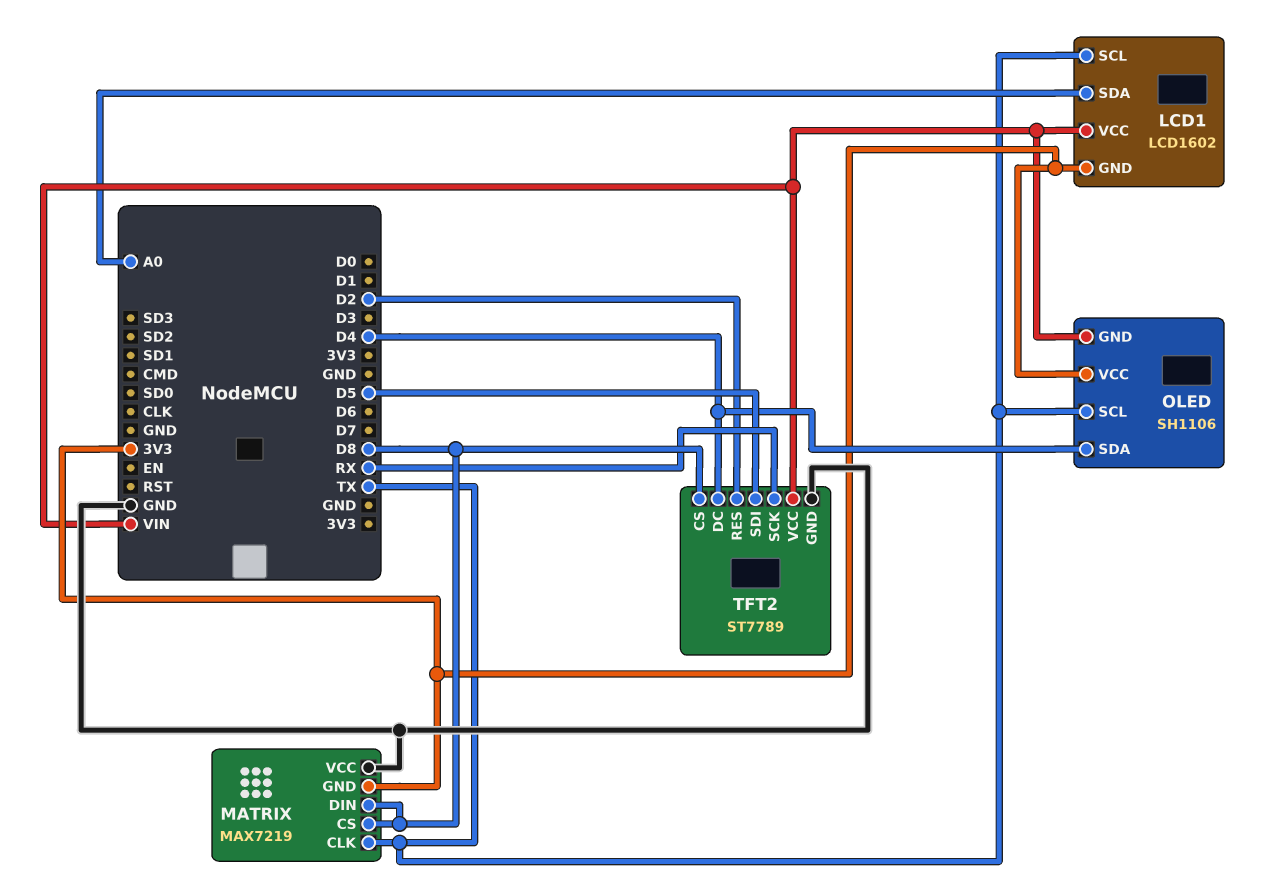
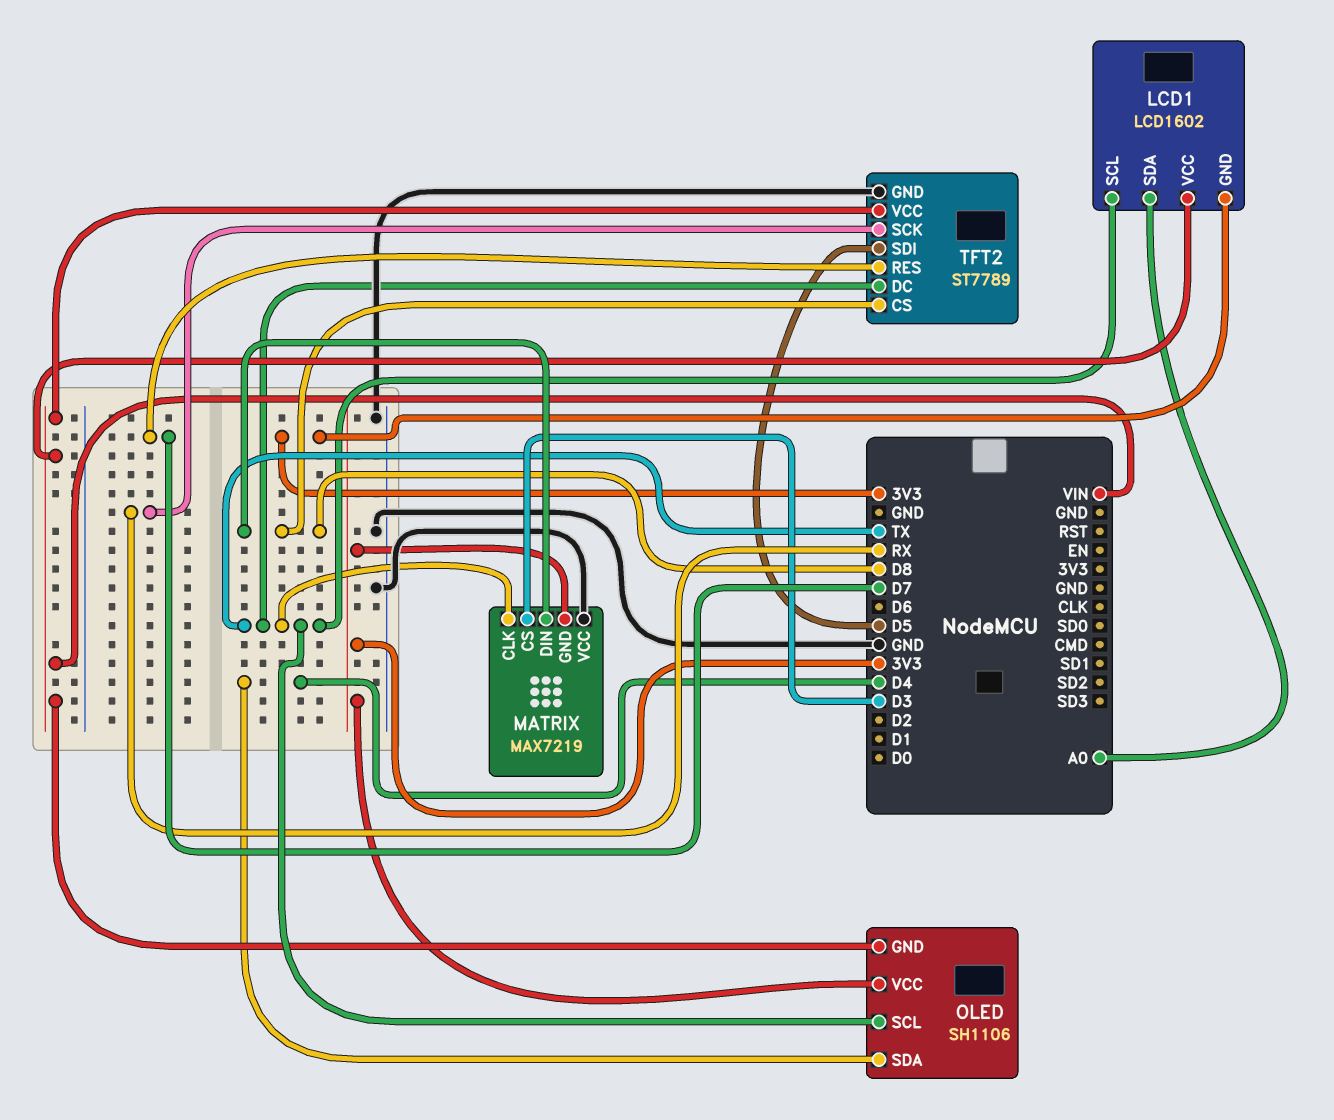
MATRIX pin CS: D8 -> D3
TFT2 pin DC: D4 -> TX
TFT2 pin RES: D2 -> D7

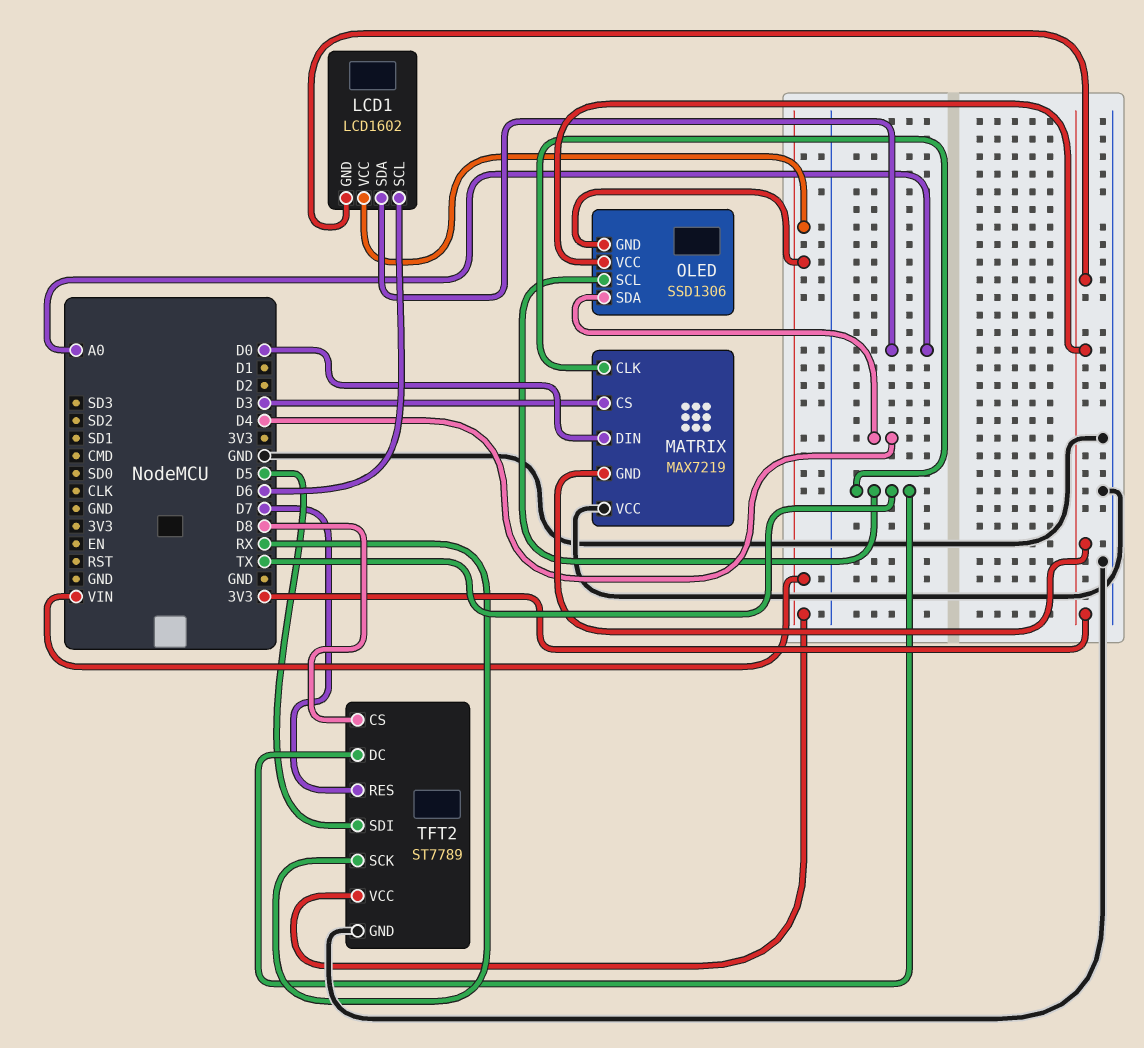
LCD1 pin SCL: TX -> D6
MATRIX pin DIN: D8 -> D0
OLED: SH1106 -> SSD1306

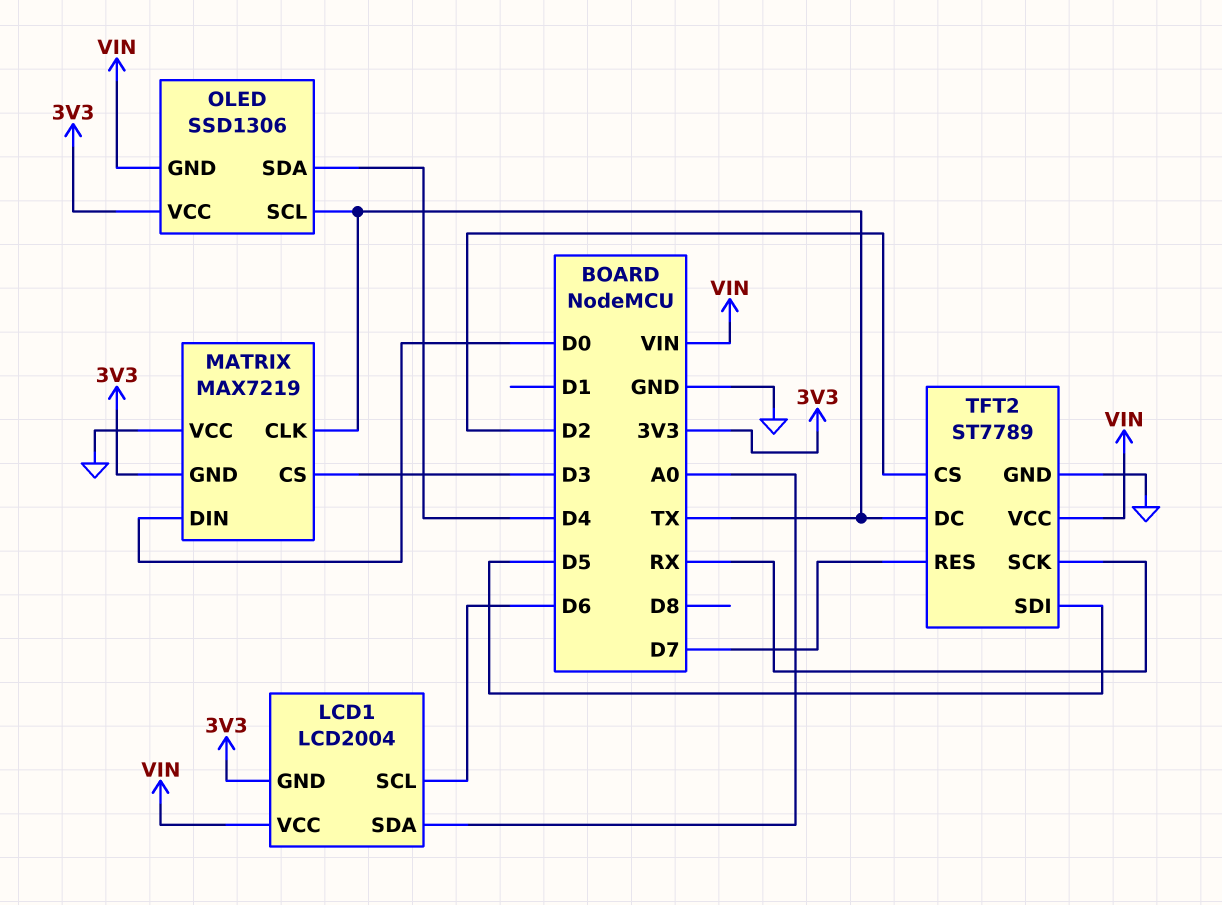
LCD1: LCD1602 -> LCD2004
TFT2 pin CS: D8 -> D2

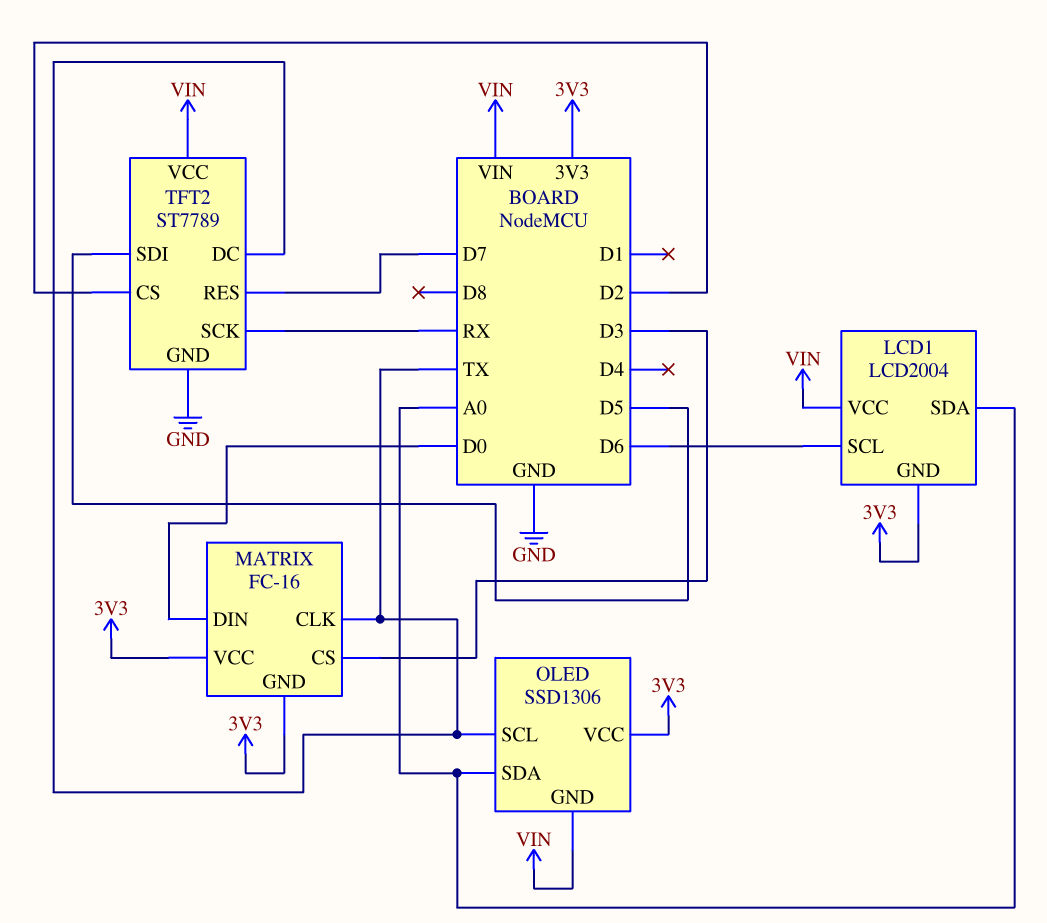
MATRIX: MAX7219 -> FC-16
MATRIX pin VCC: GND -> 3V3
OLED pin SDA: D4 -> A0

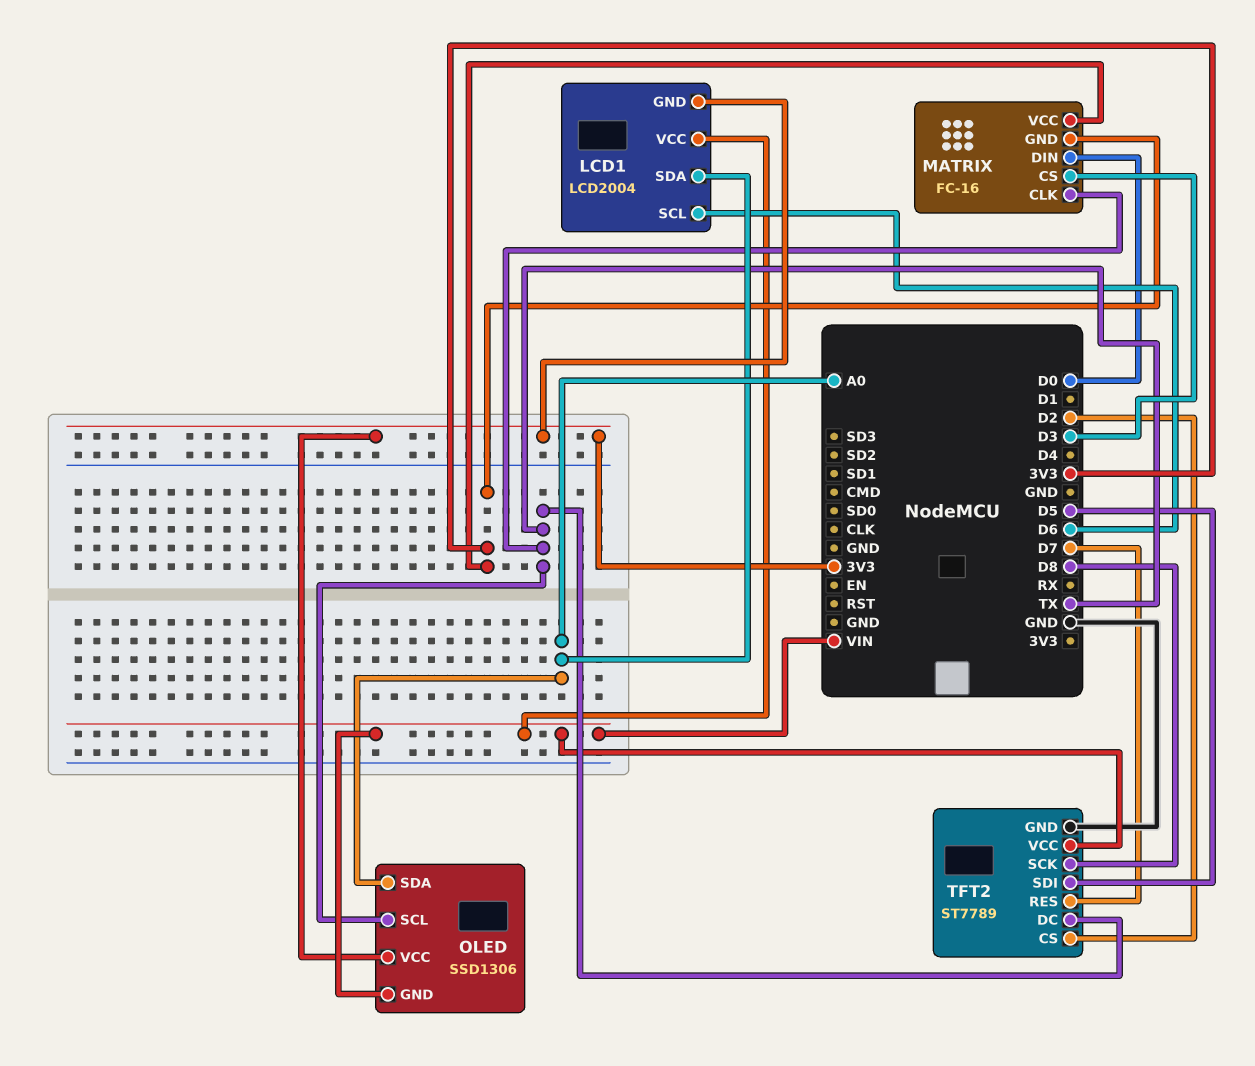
TFT2 pin SCK: RX -> D8

